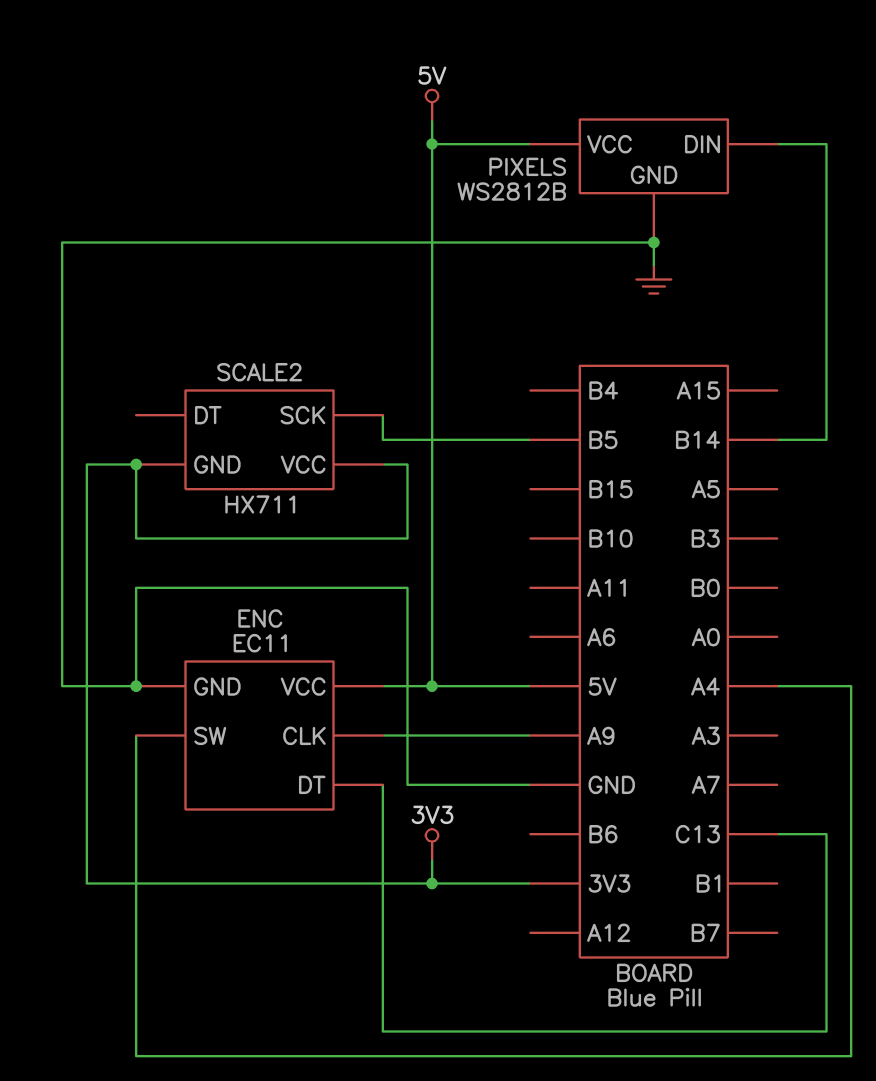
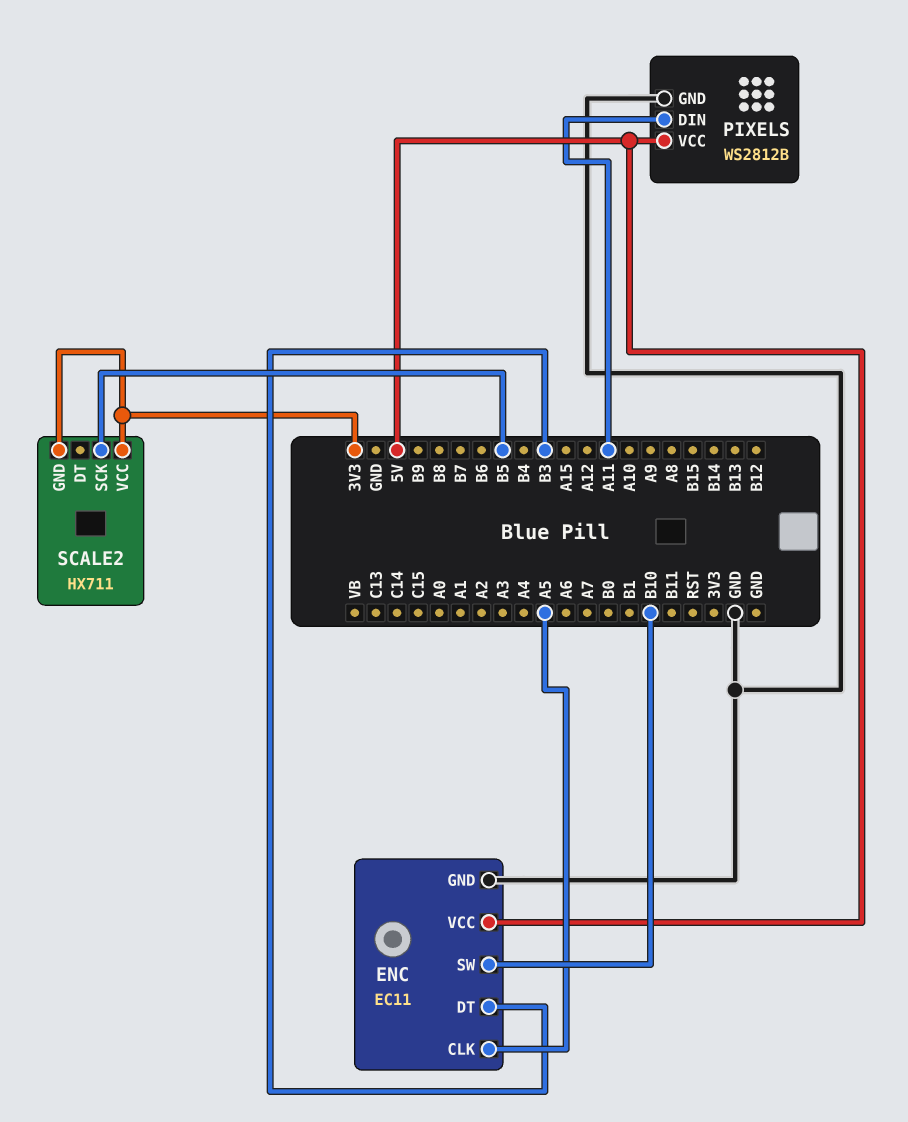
ENC pin CLK: A9 -> A5
ENC pin DT: C13 -> B3
ENC pin SW: A4 -> B10
PIXELS pin DIN: B14 -> A11

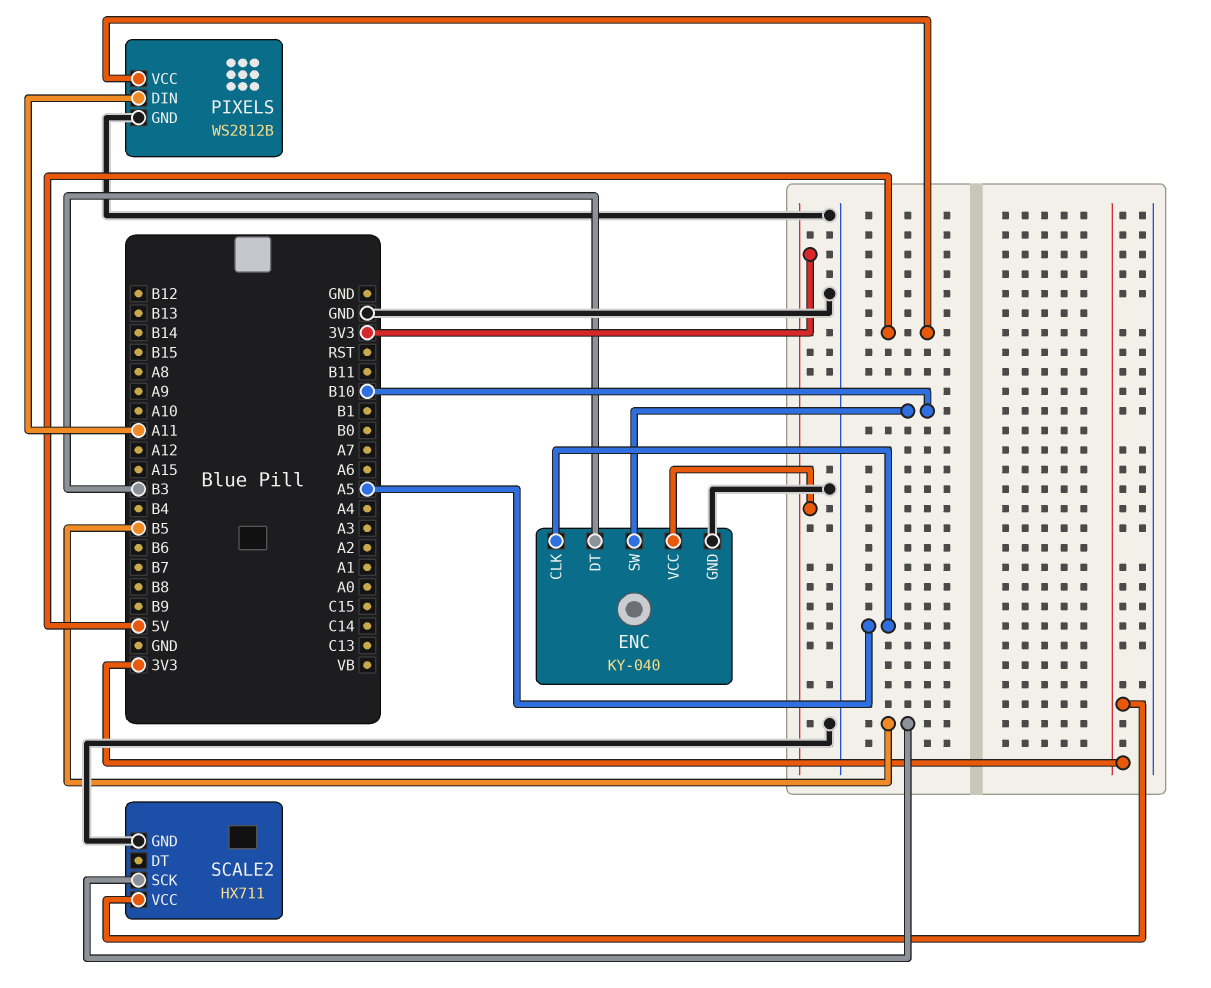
ENC: EC11 -> KY-040
ENC pin VCC: 5V -> 3V3
SCALE2 pin GND: 3V3 -> GND

